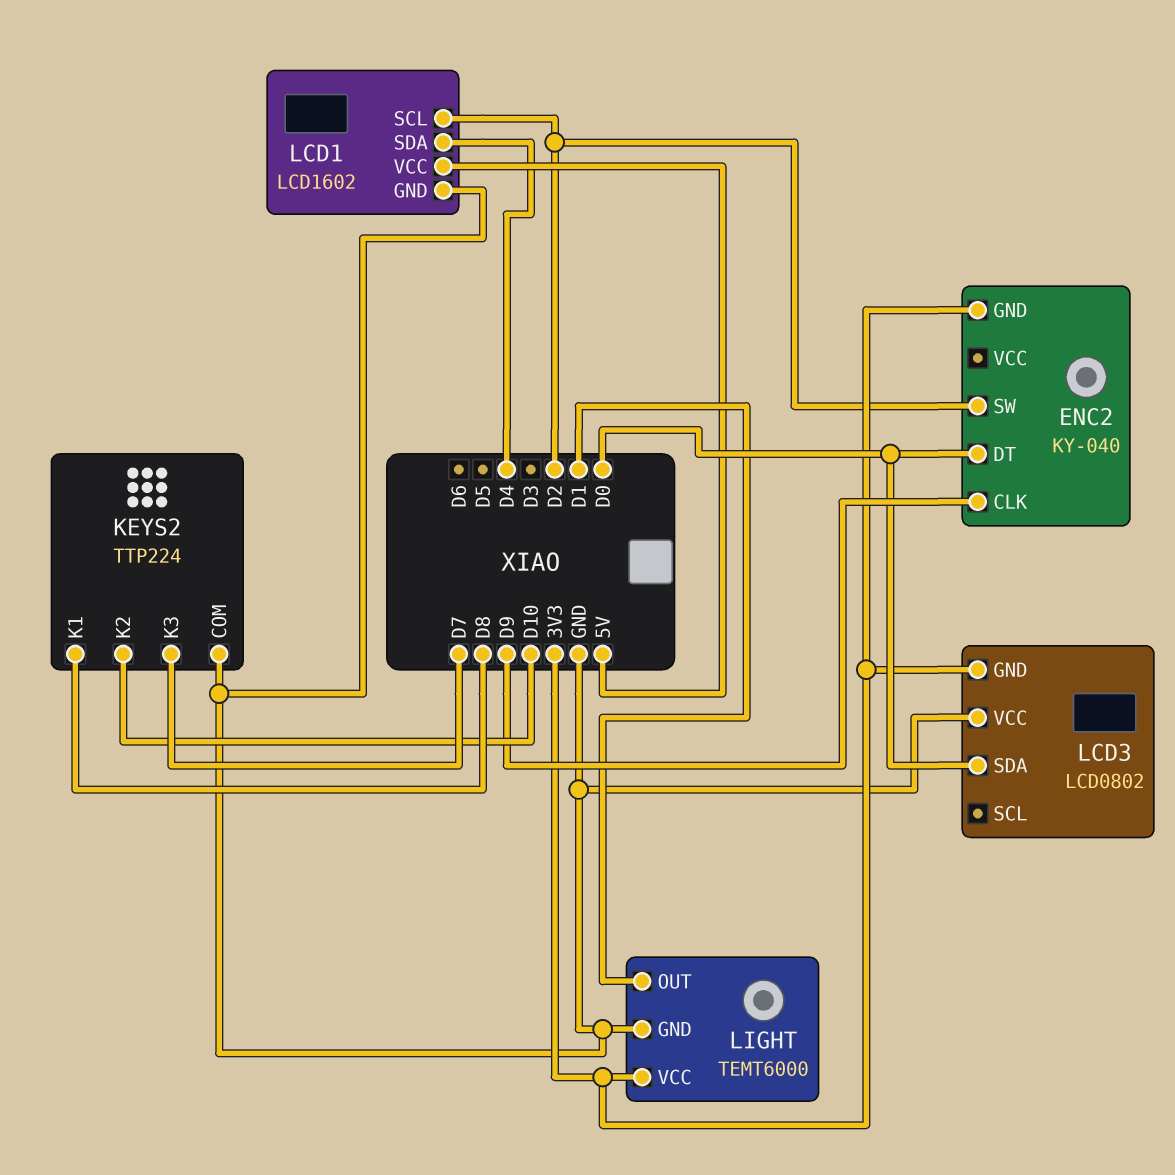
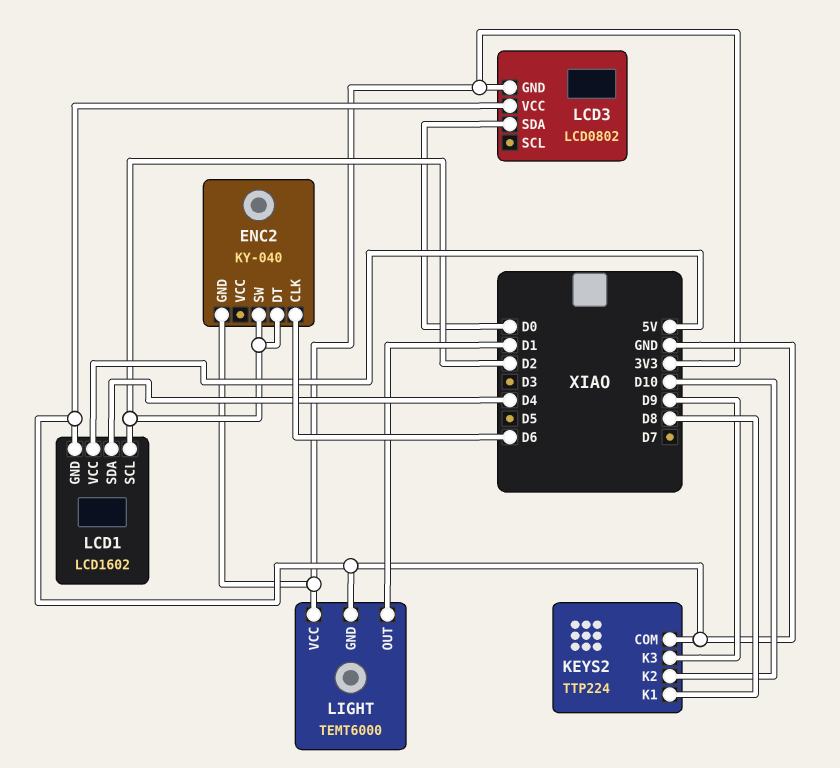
ENC2 pin CLK: D9 -> D6
ENC2 pin DT: D0 -> D2
KEYS2 pin K3: D7 -> D9

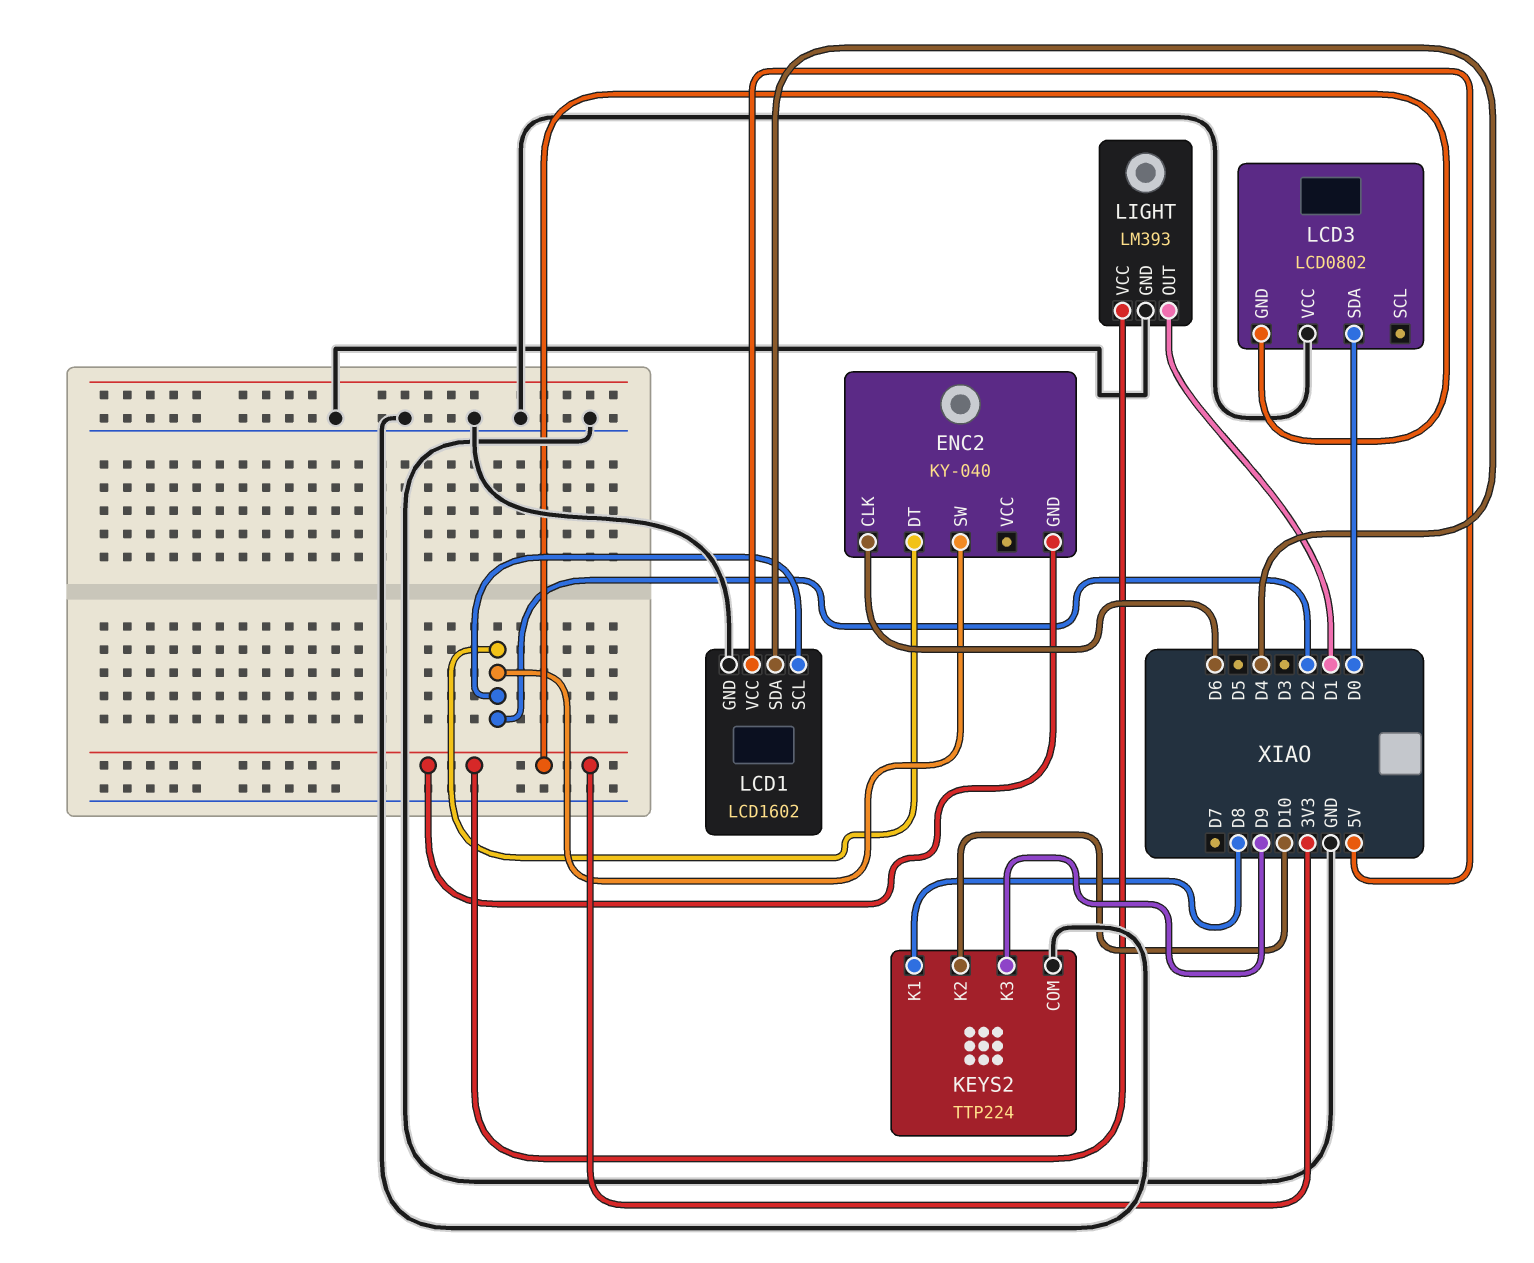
LIGHT: TEMT6000 -> LM393

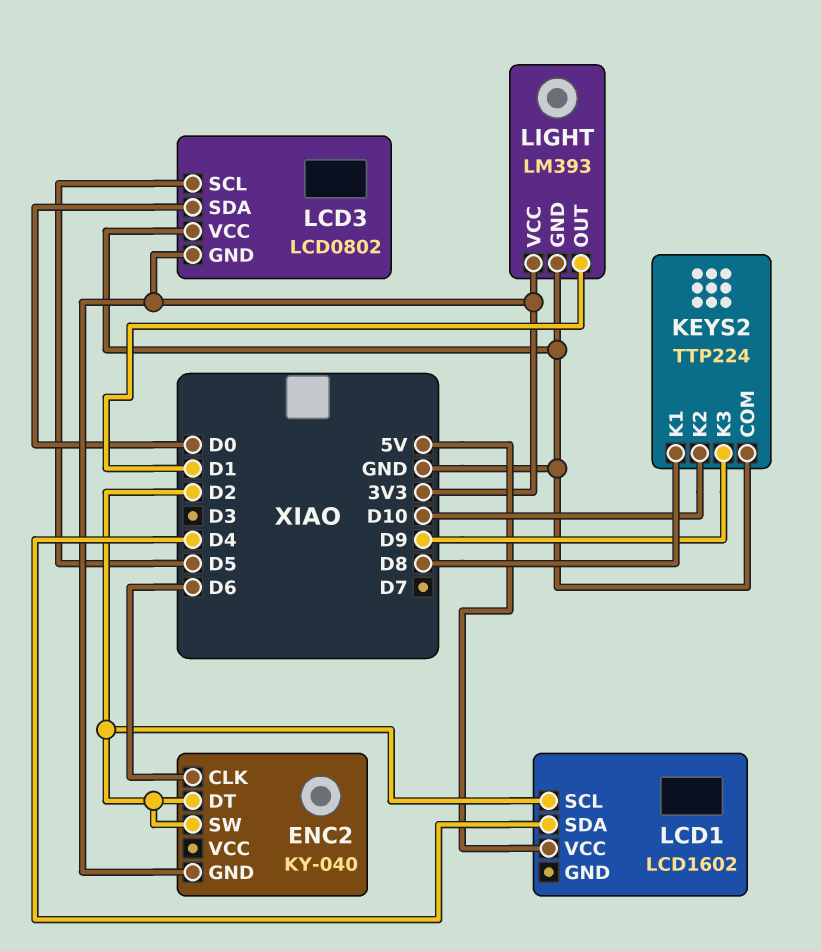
LCD1 pin GND: GND -> none
LCD3 pin SCL: none -> D5

